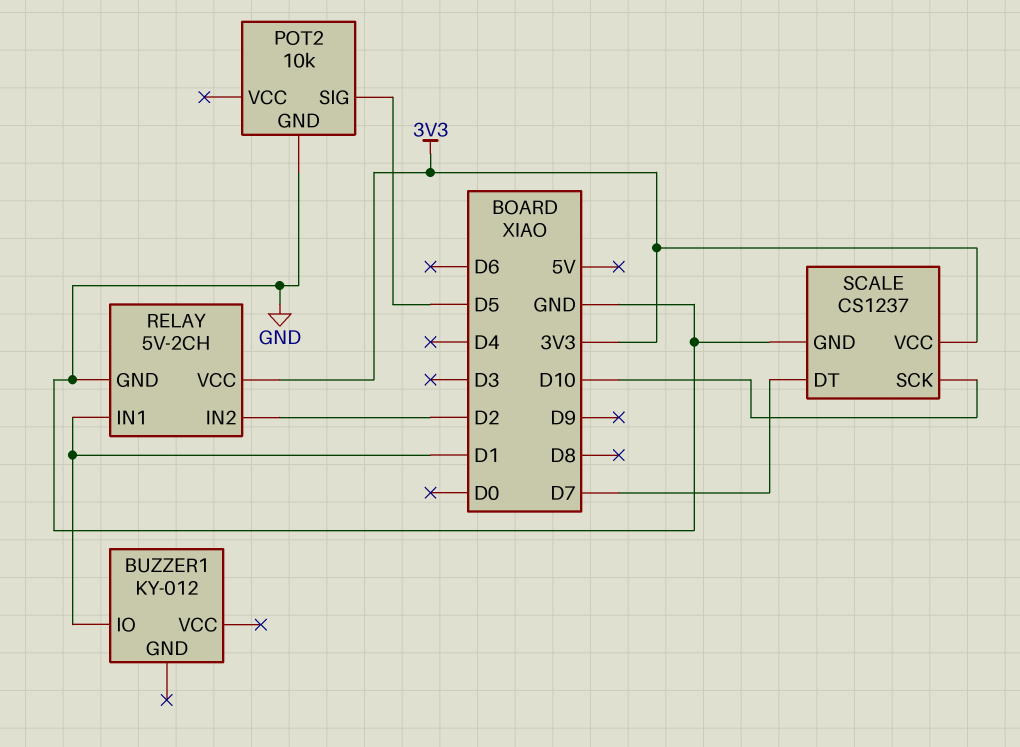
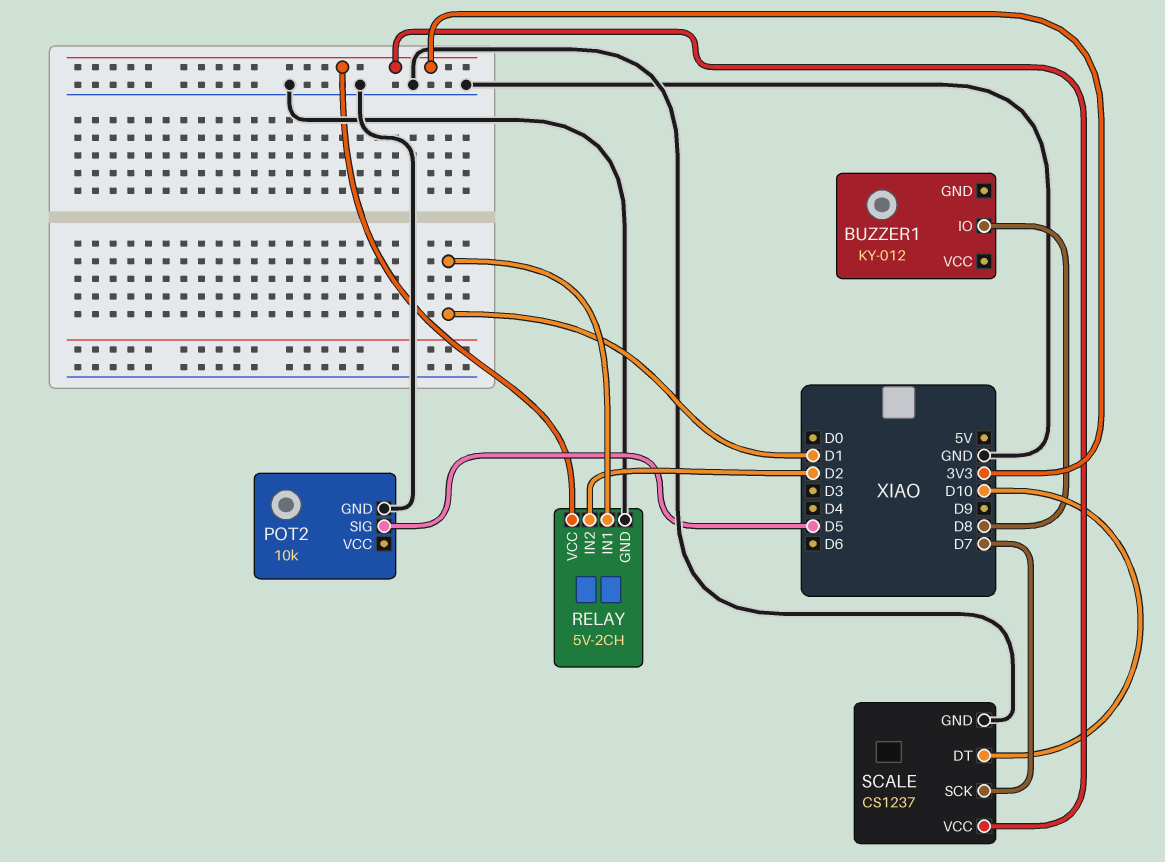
BUZZER1 pin IO: D1 -> D8
SCALE pin DT: D7 -> D10
SCALE pin SCK: D10 -> D7

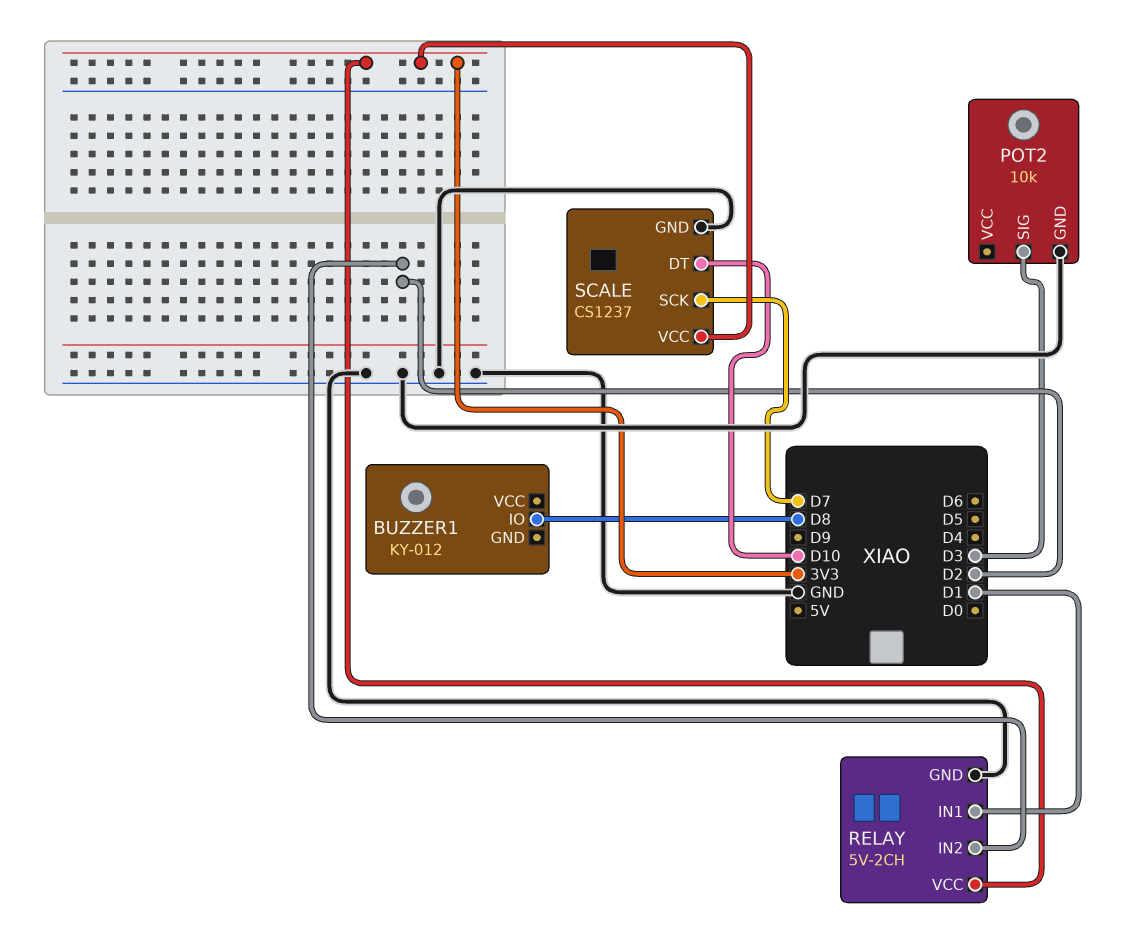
POT2 pin SIG: D5 -> D3

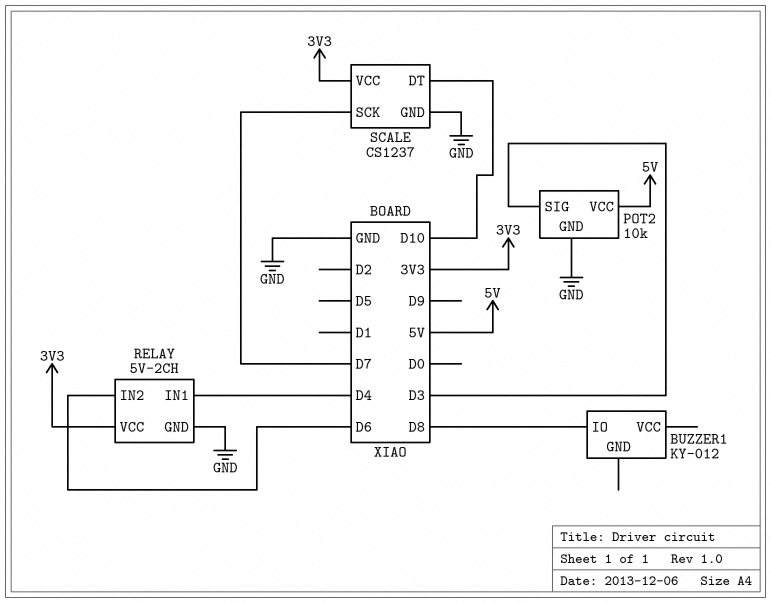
POT2 pin VCC: none -> 5V
RELAY pin IN1: D1 -> D4
RELAY pin IN2: D2 -> D6

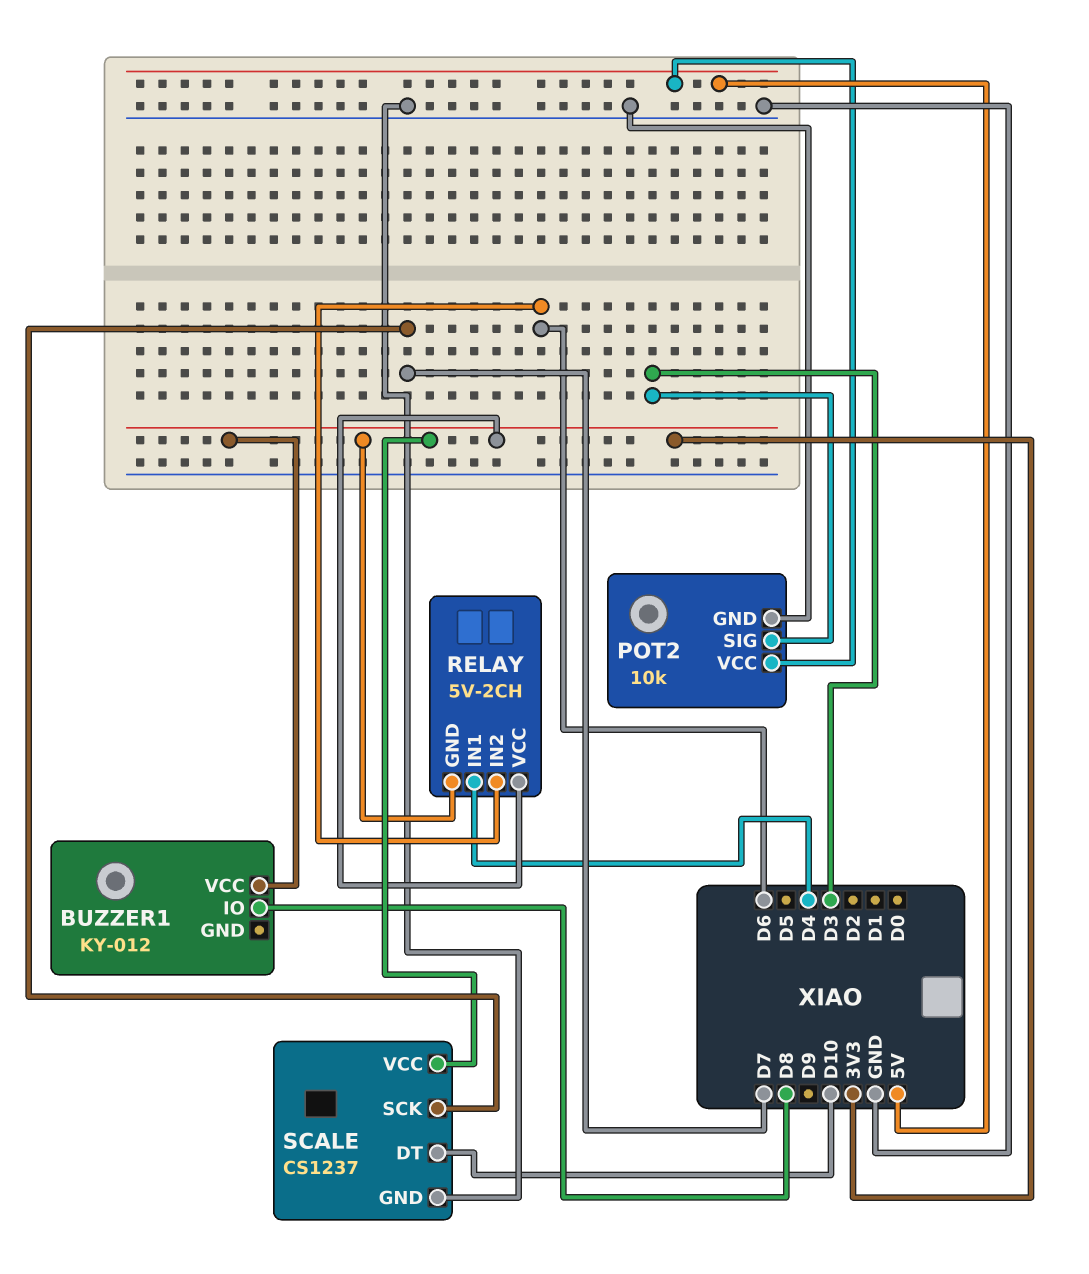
BUZZER1 pin VCC: none -> 3V3
RELAY pin GND: GND -> 3V3

